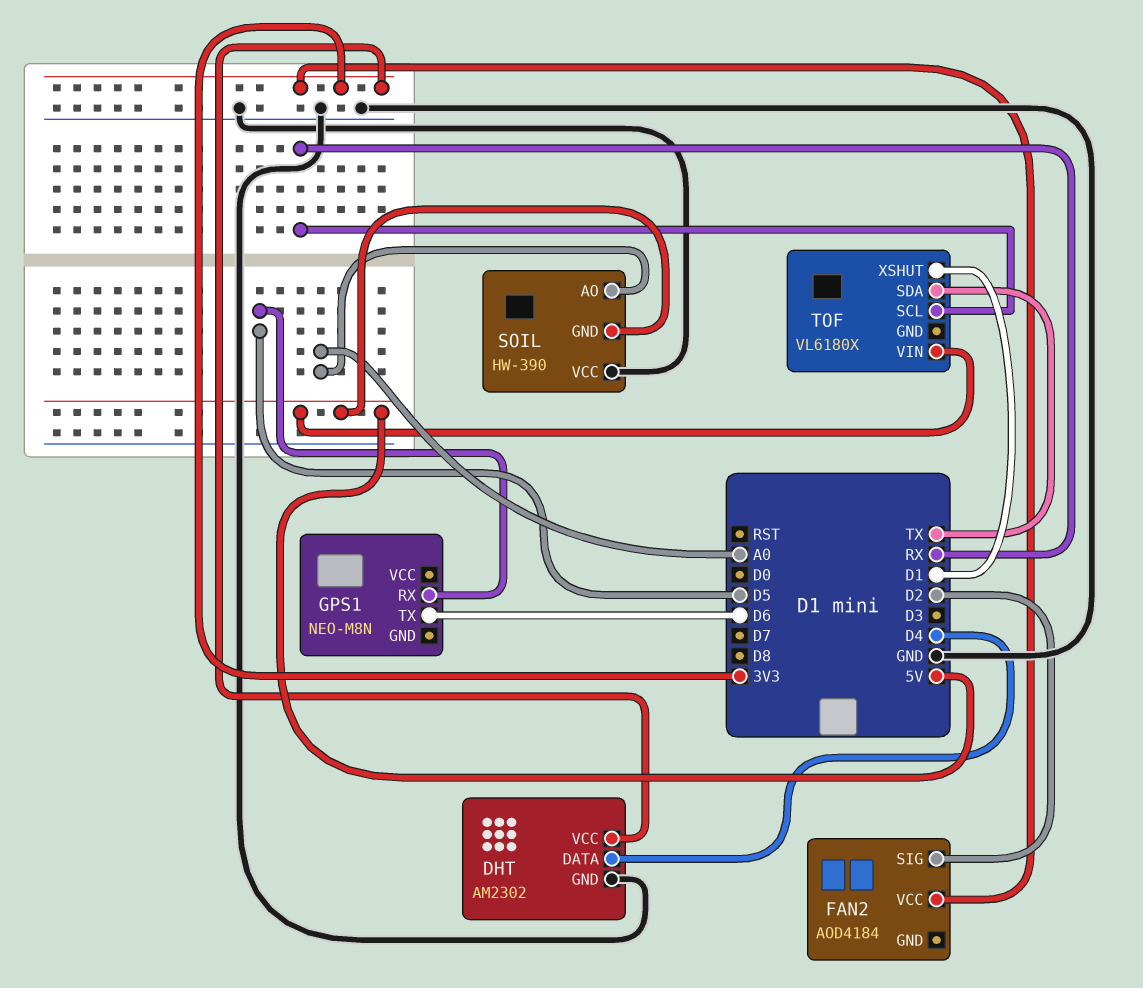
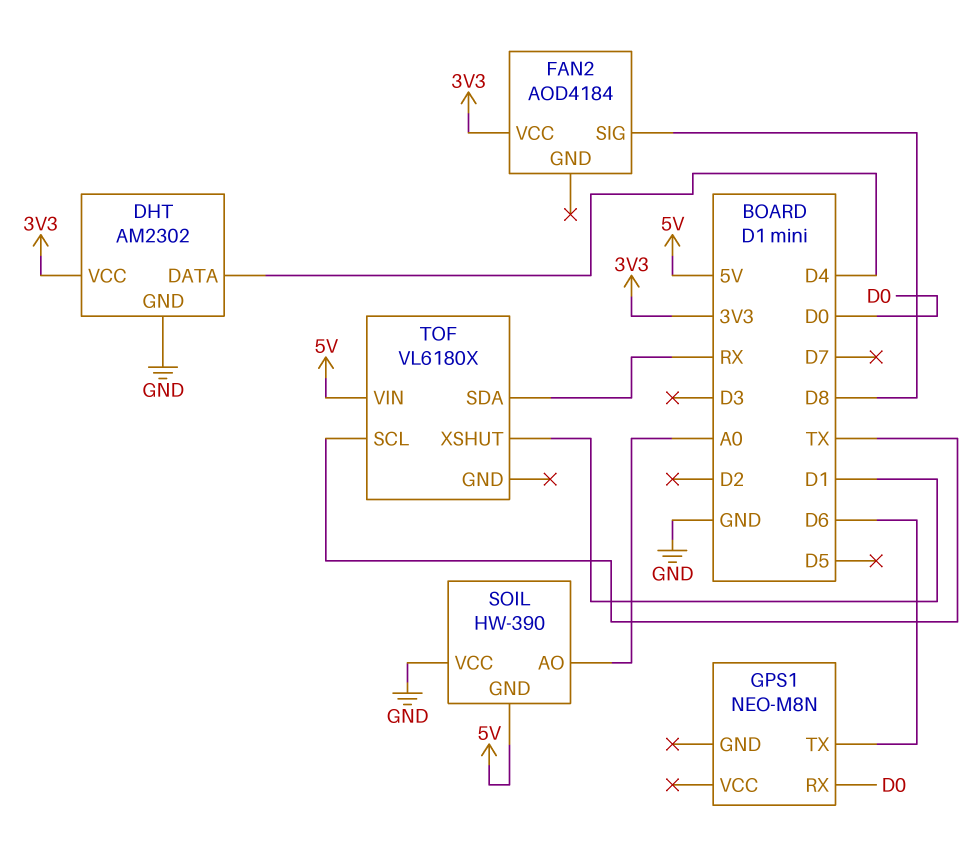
FAN2 pin SIG: D2 -> D8
GPS1 pin RX: D5 -> D0
TOF pin SCL: RX -> TX
TOF pin SDA: TX -> RX

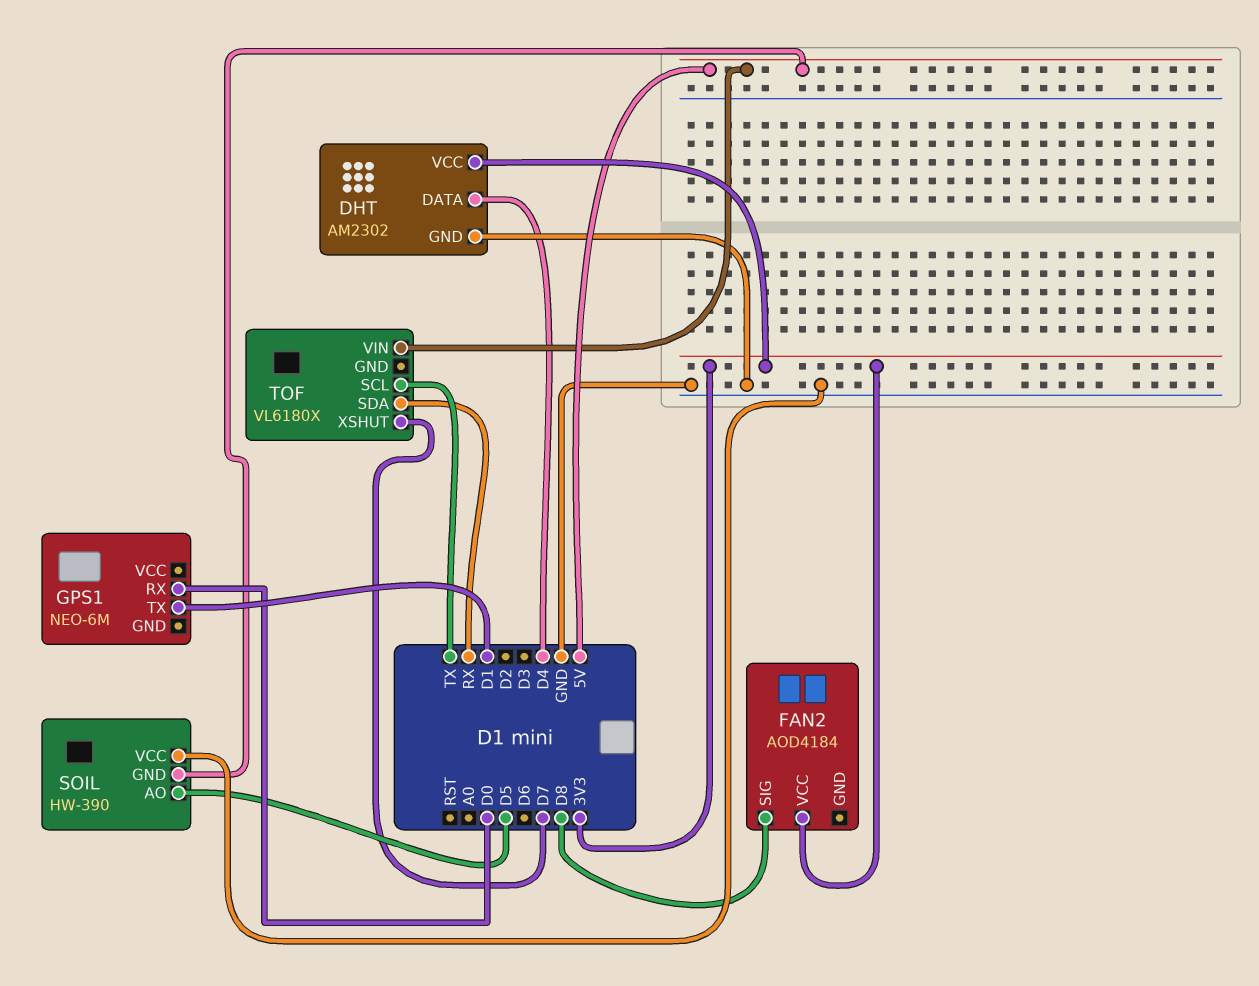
GPS1: NEO-M8N -> NEO-6M
GPS1 pin TX: D6 -> D1
SOIL pin AO: A0 -> D5
TOF pin XSHUT: D1 -> D7

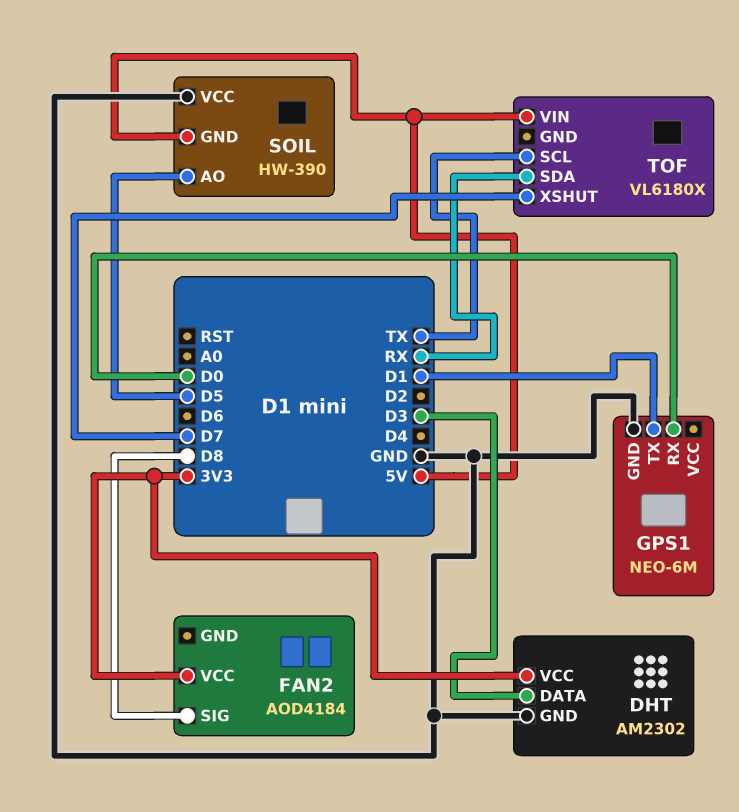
DHT pin DATA: D4 -> D3
GPS1 pin GND: none -> GND

